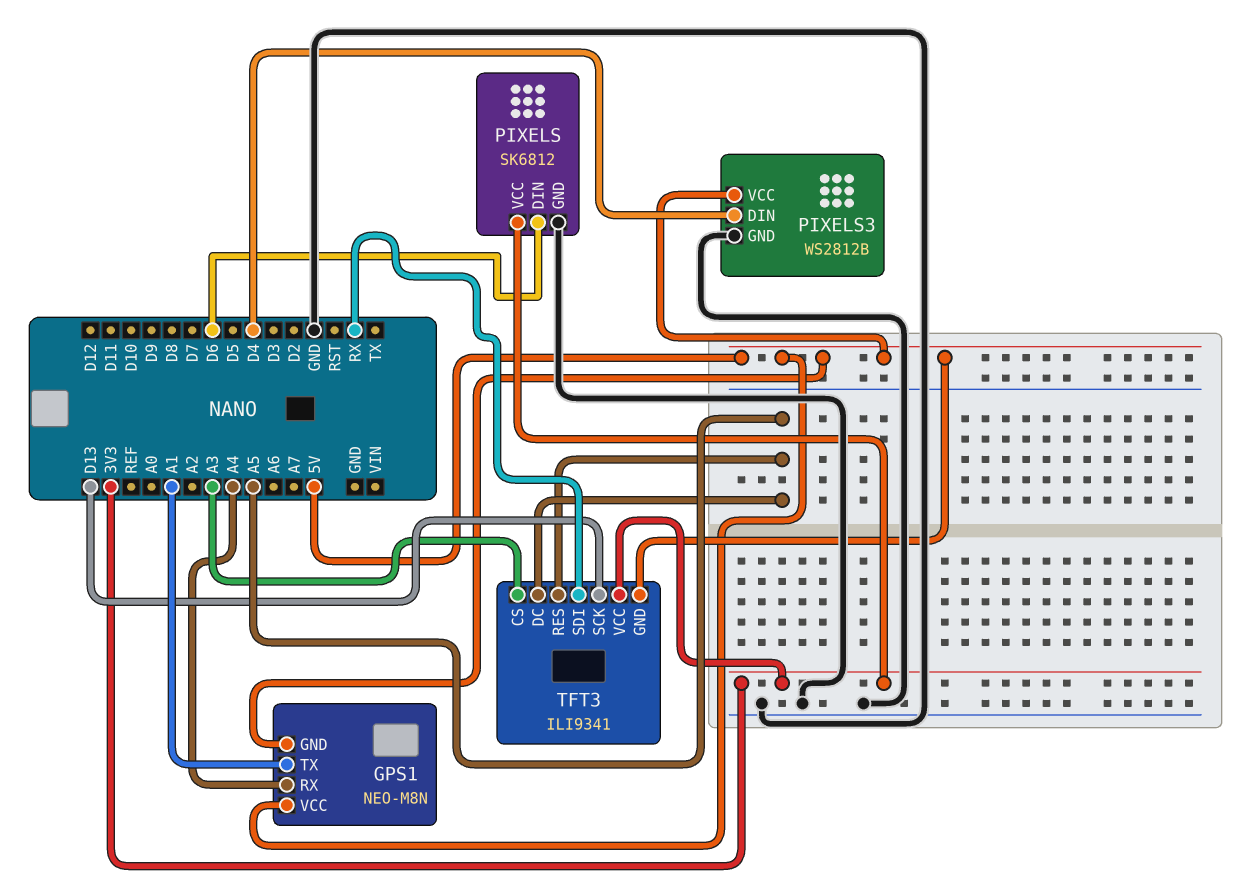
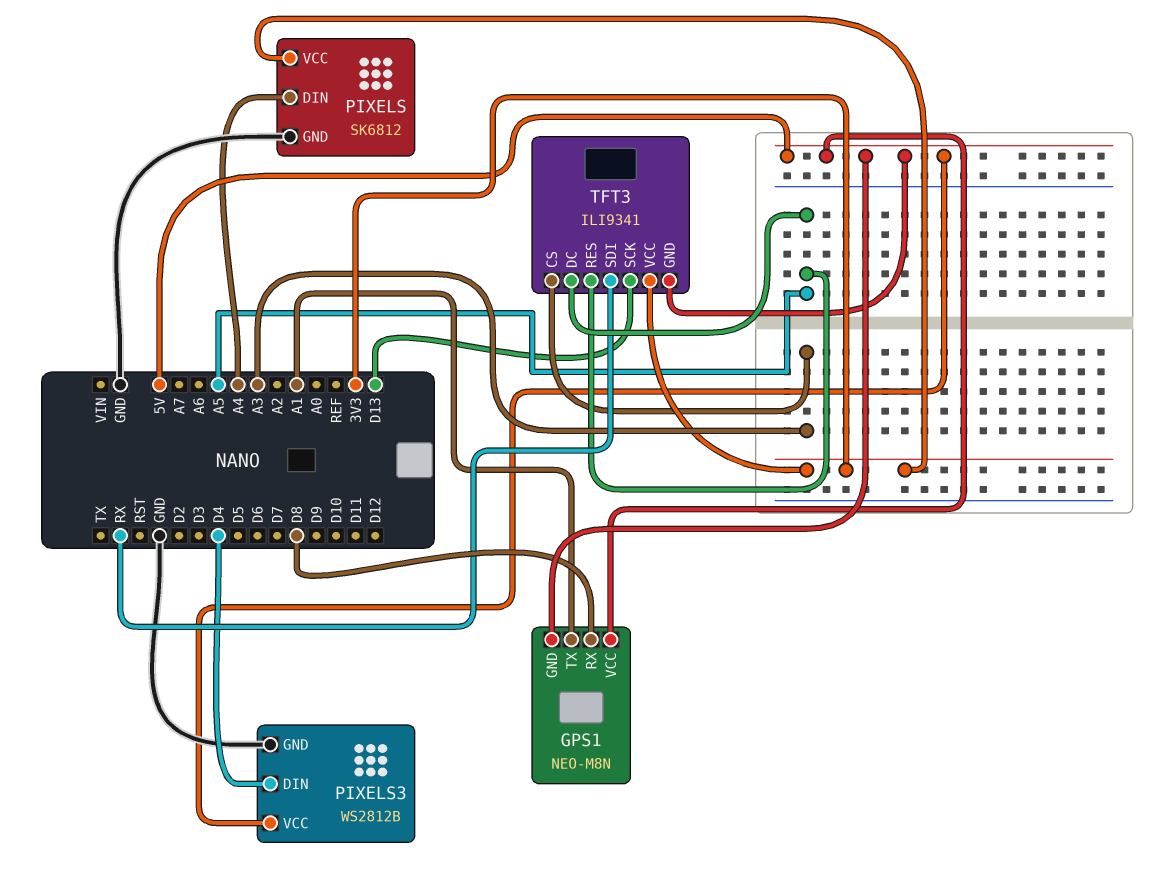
GPS1 pin RX: A4 -> D8
PIXELS pin DIN: D6 -> A4

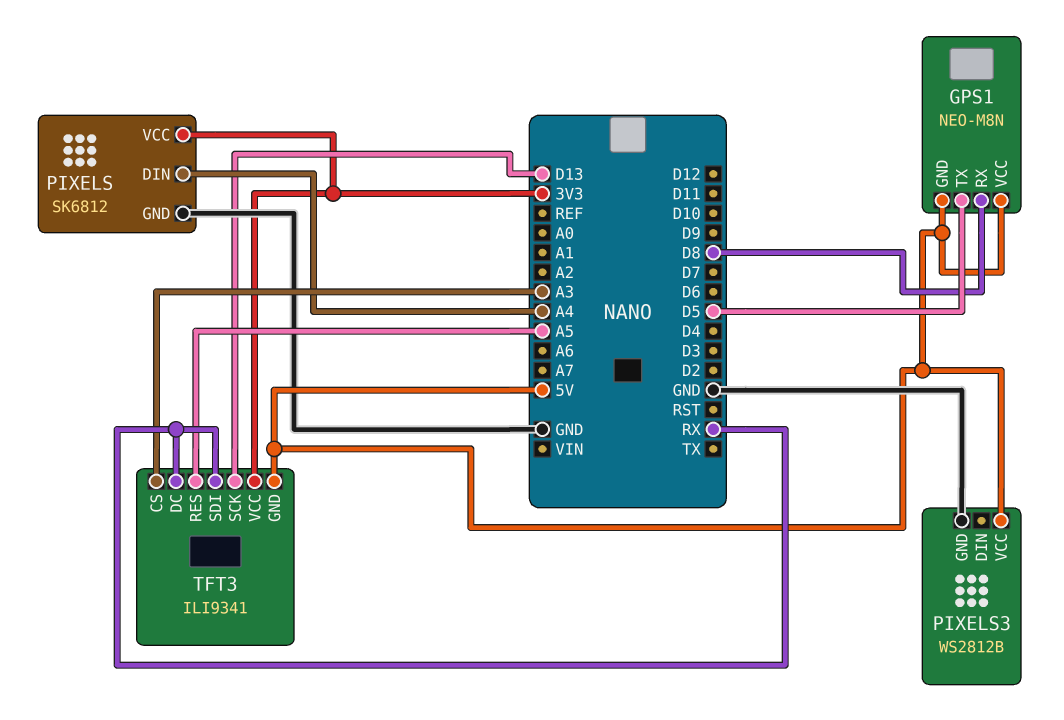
GPS1 pin TX: A1 -> D5
PIXELS3 pin DIN: D4 -> none
TFT3 pin DC: A5 -> RX

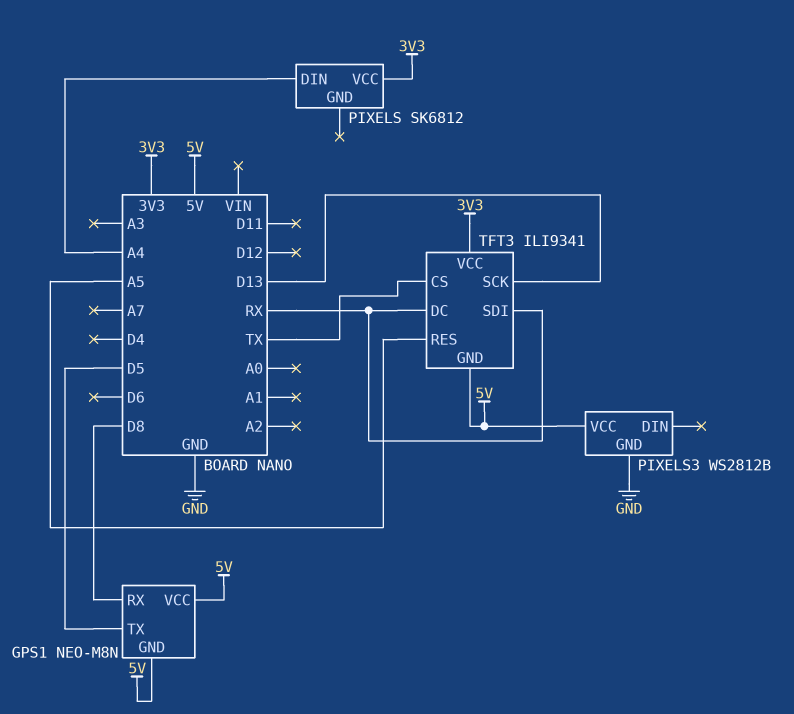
PIXELS pin GND: GND -> none
TFT3 pin CS: A3 -> TX

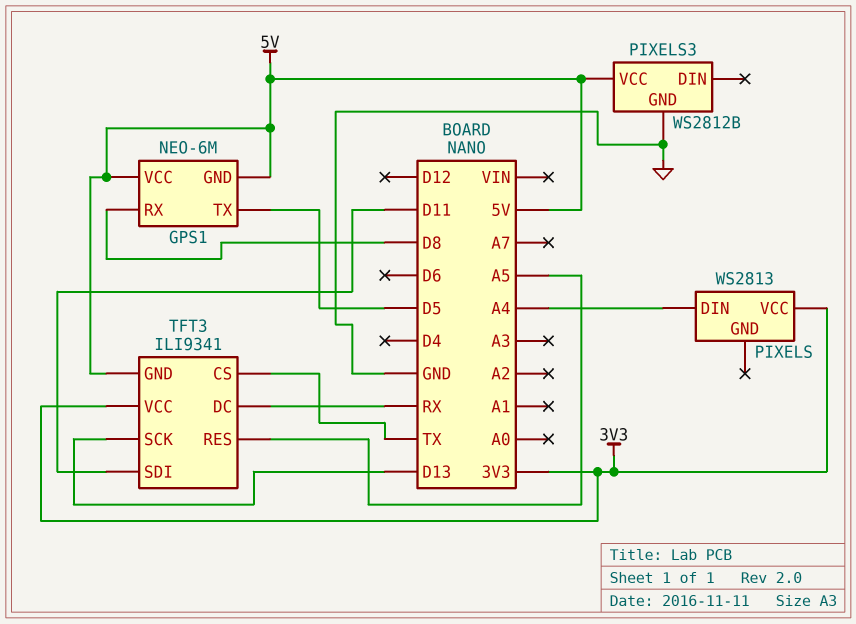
GPS1: NEO-M8N -> NEO-6M
PIXELS: SK6812 -> WS2813
TFT3 pin SDI: RX -> D11

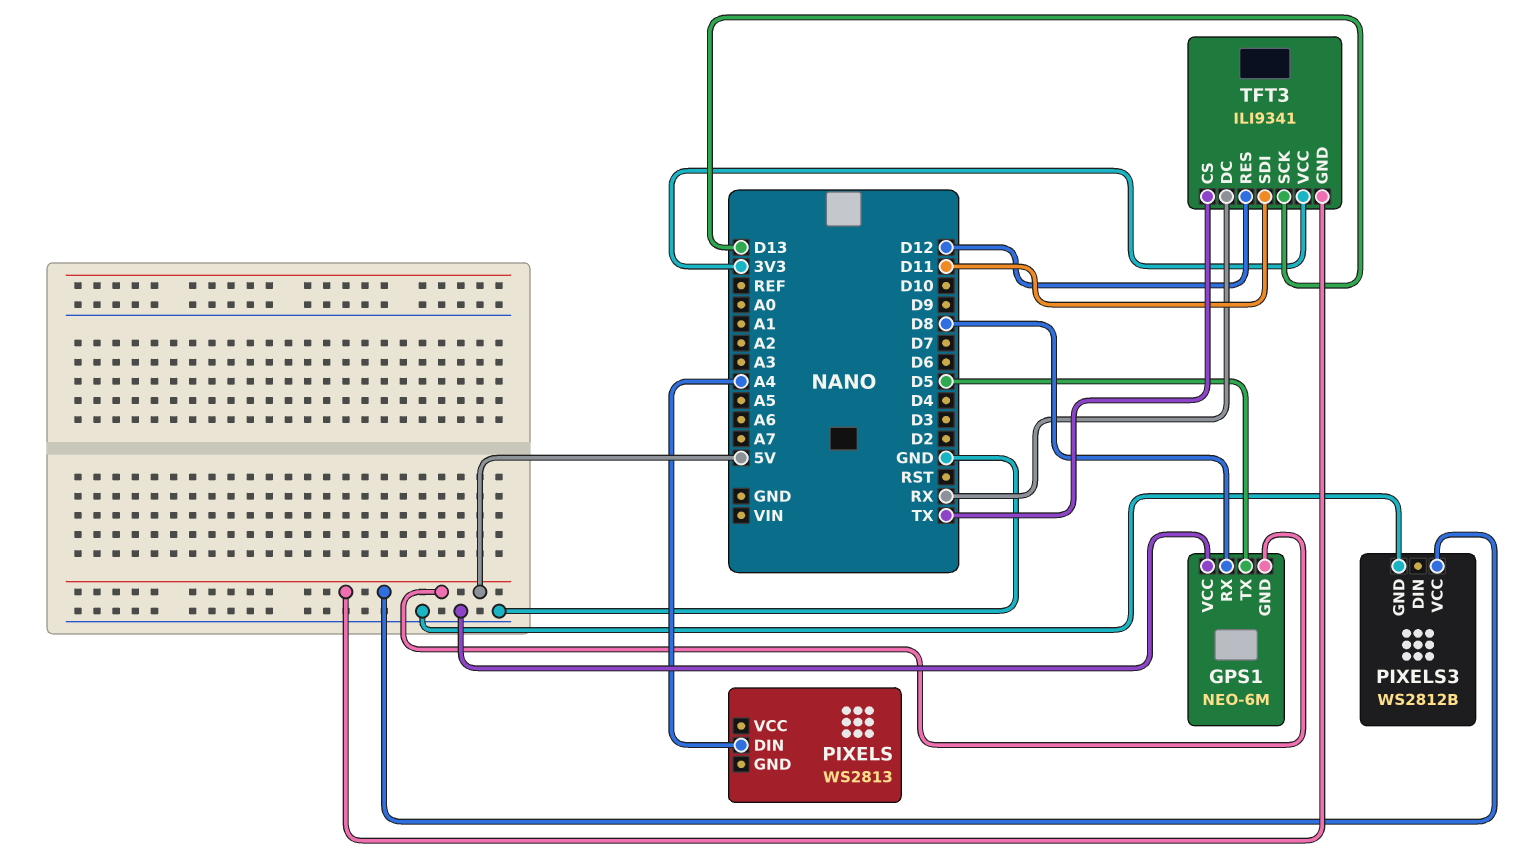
GPS1 pin VCC: 5V -> GND
PIXELS pin VCC: 3V3 -> none
TFT3 pin RES: A5 -> D12

